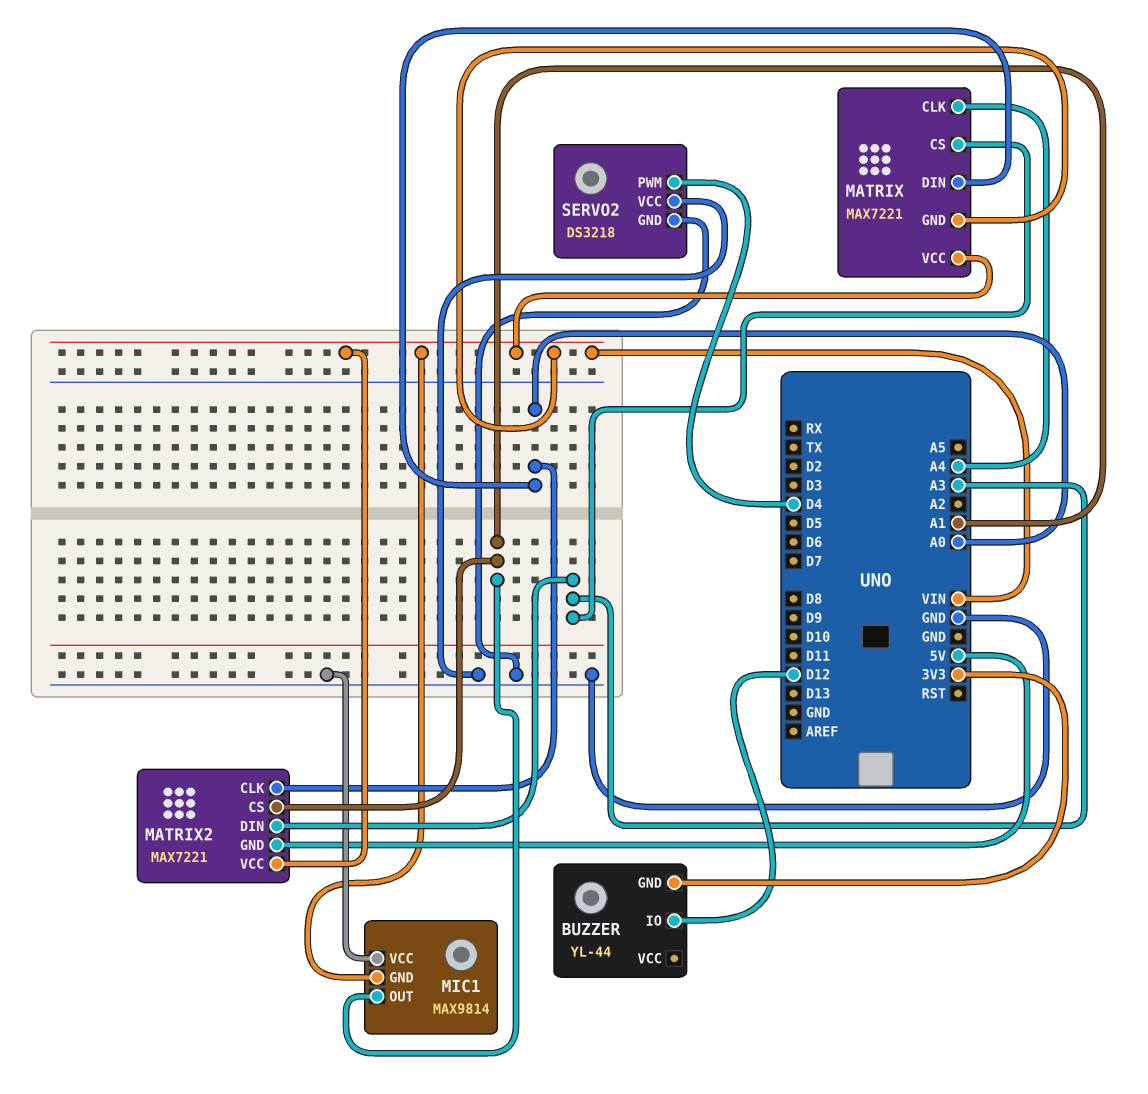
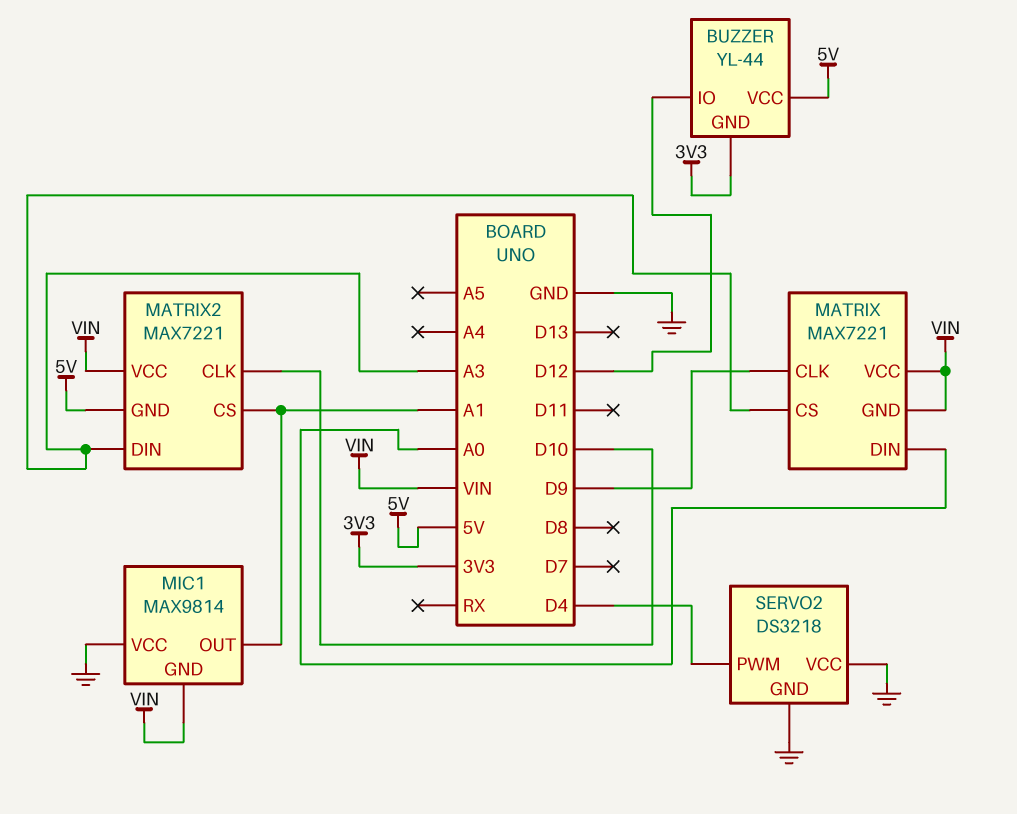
BUZZER pin VCC: none -> 5V
MATRIX pin CLK: A4 -> D9
MATRIX2 pin CLK: A0 -> D10

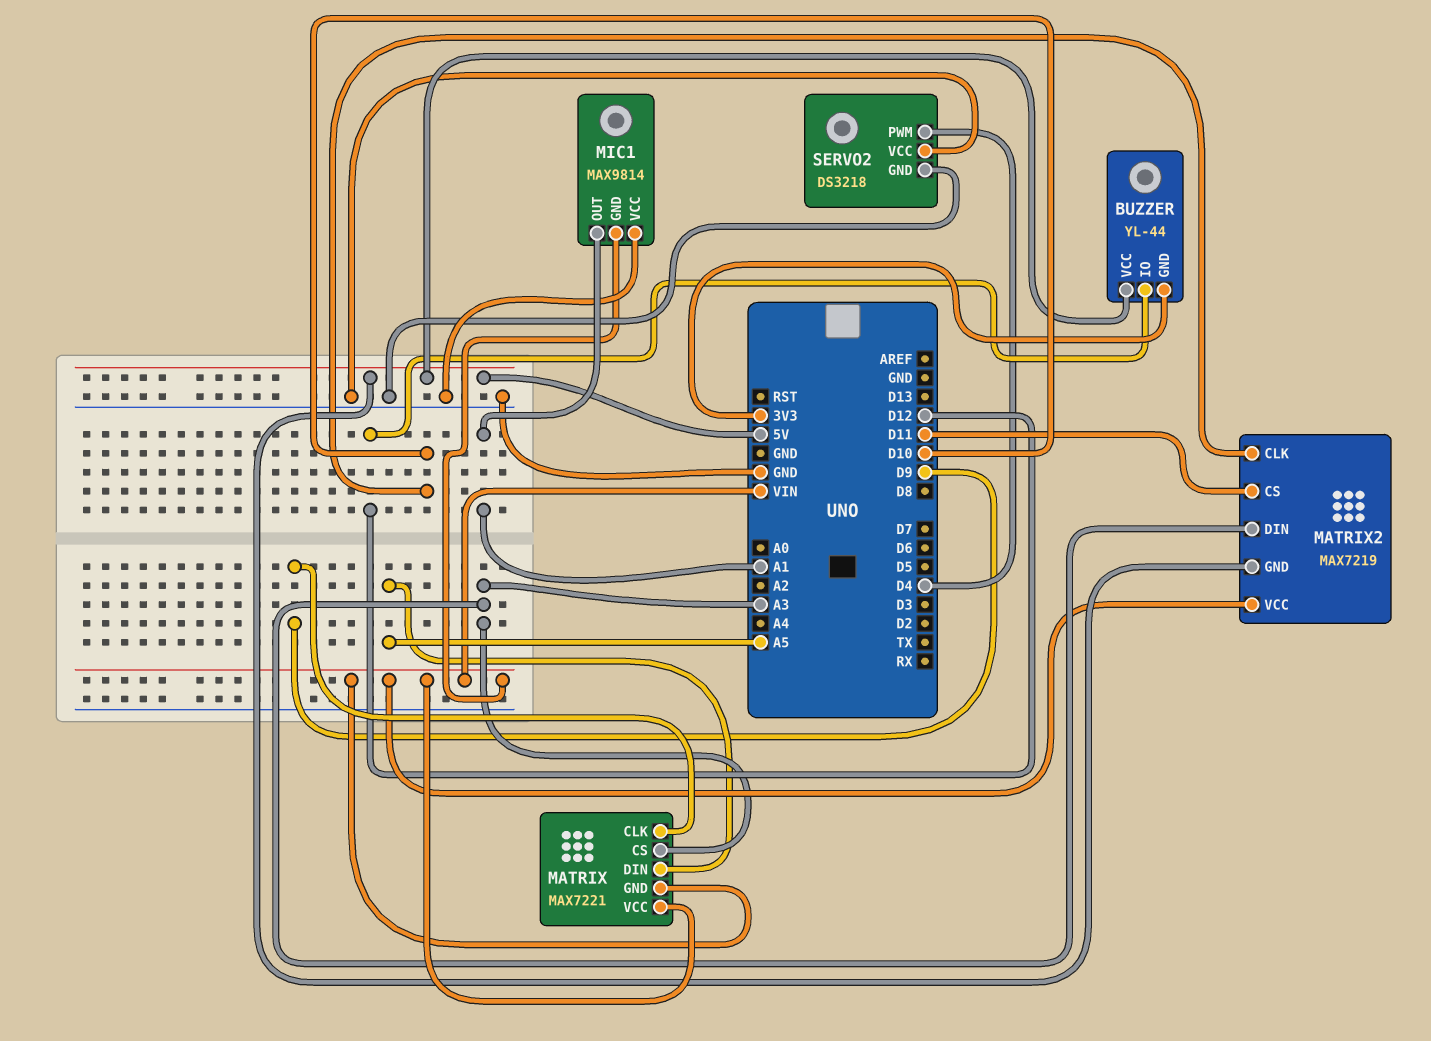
MATRIX pin DIN: A0 -> A5
MATRIX2: MAX7221 -> MAX7219
MATRIX2 pin CS: A1 -> D11

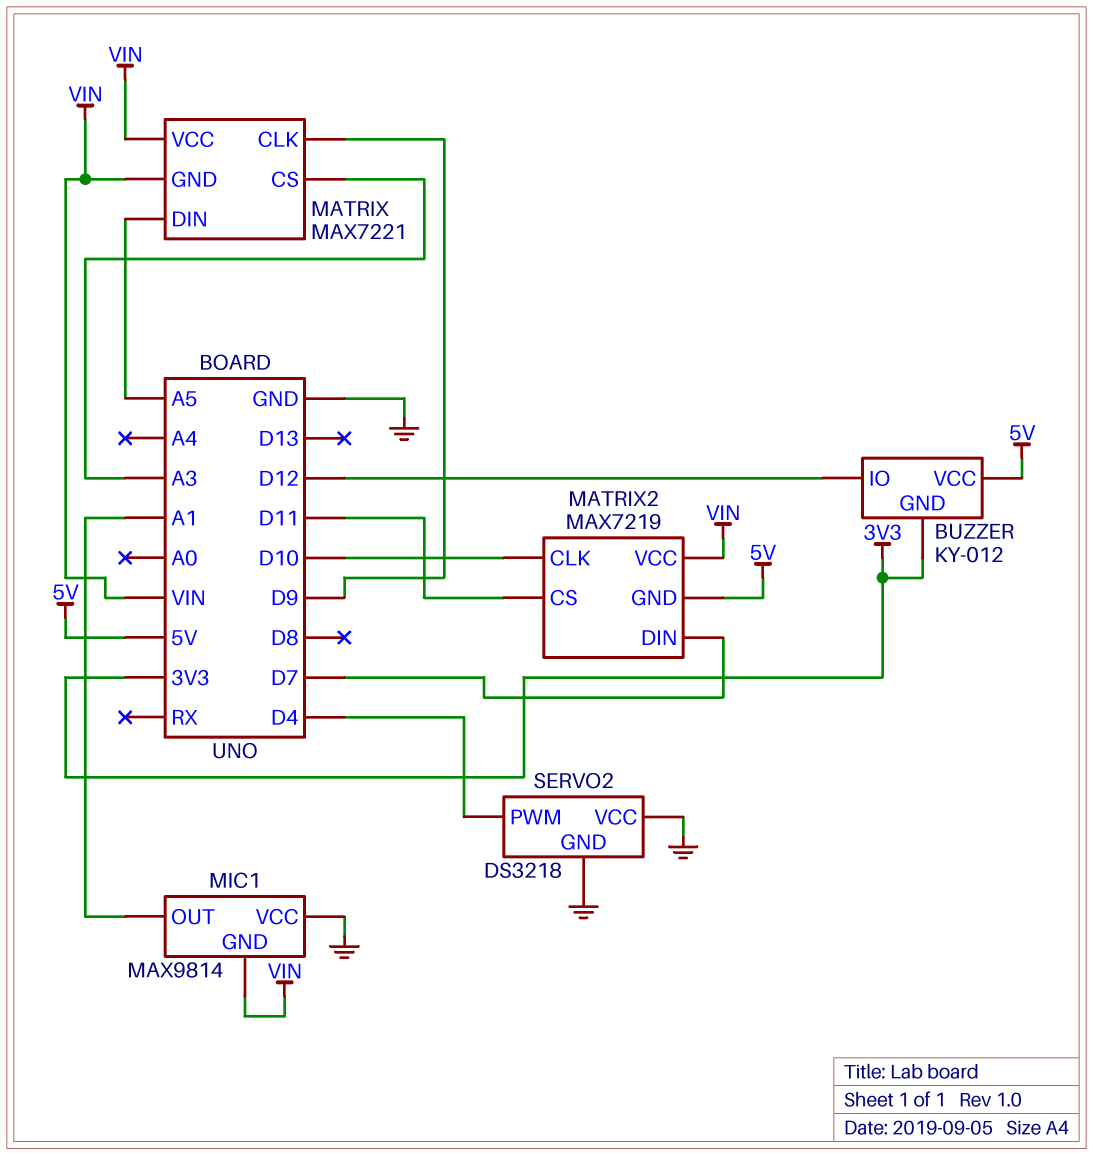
BUZZER: YL-44 -> KY-012
MATRIX2 pin DIN: A3 -> D7

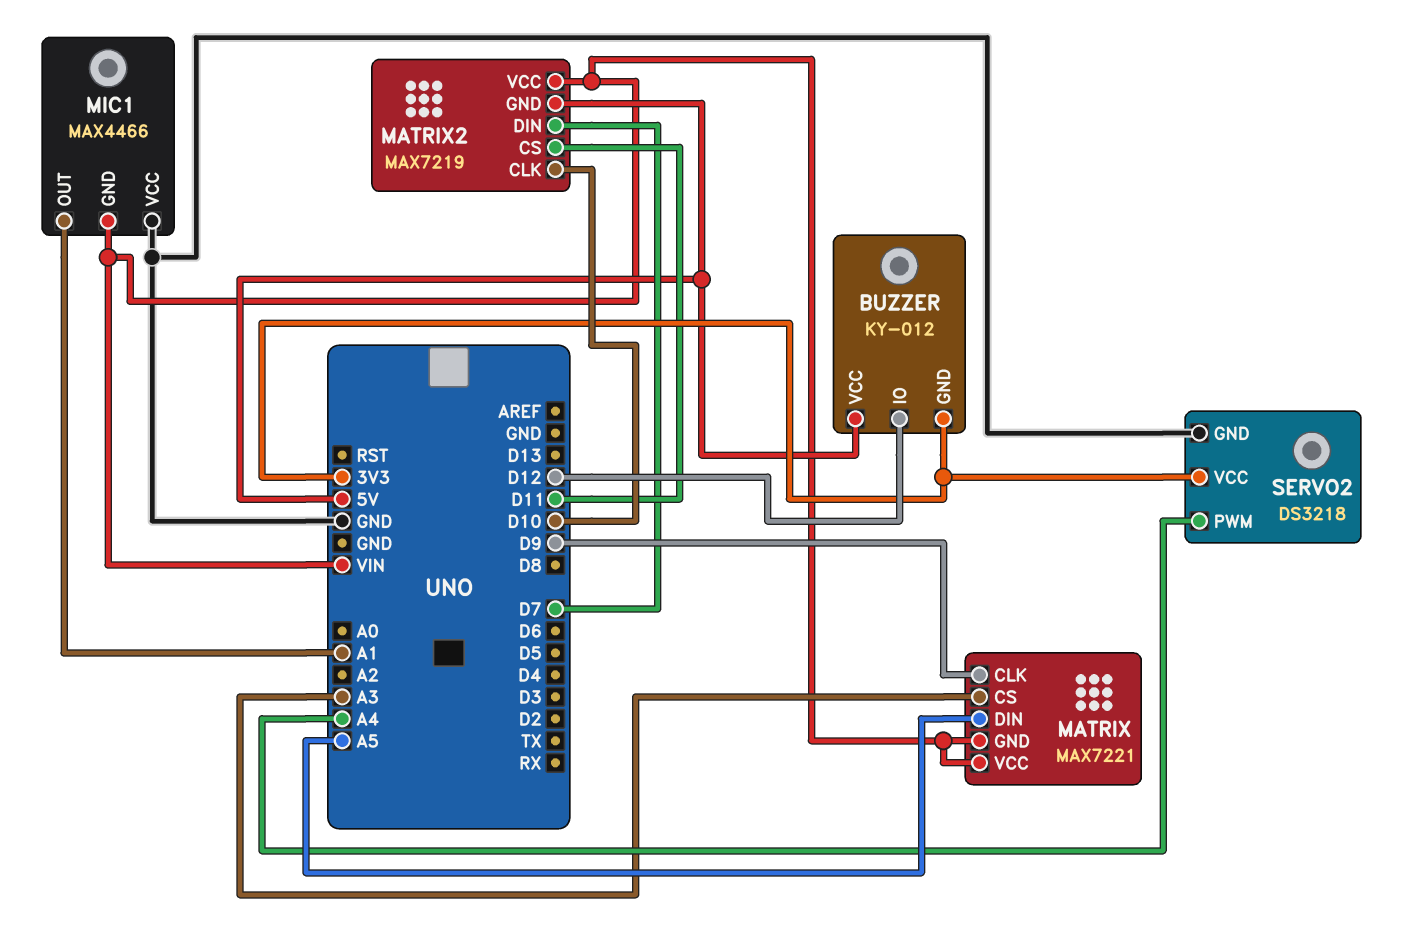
MIC1: MAX9814 -> MAX4466
SERVO2 pin PWM: D4 -> A4
SERVO2 pin VCC: GND -> 3V3

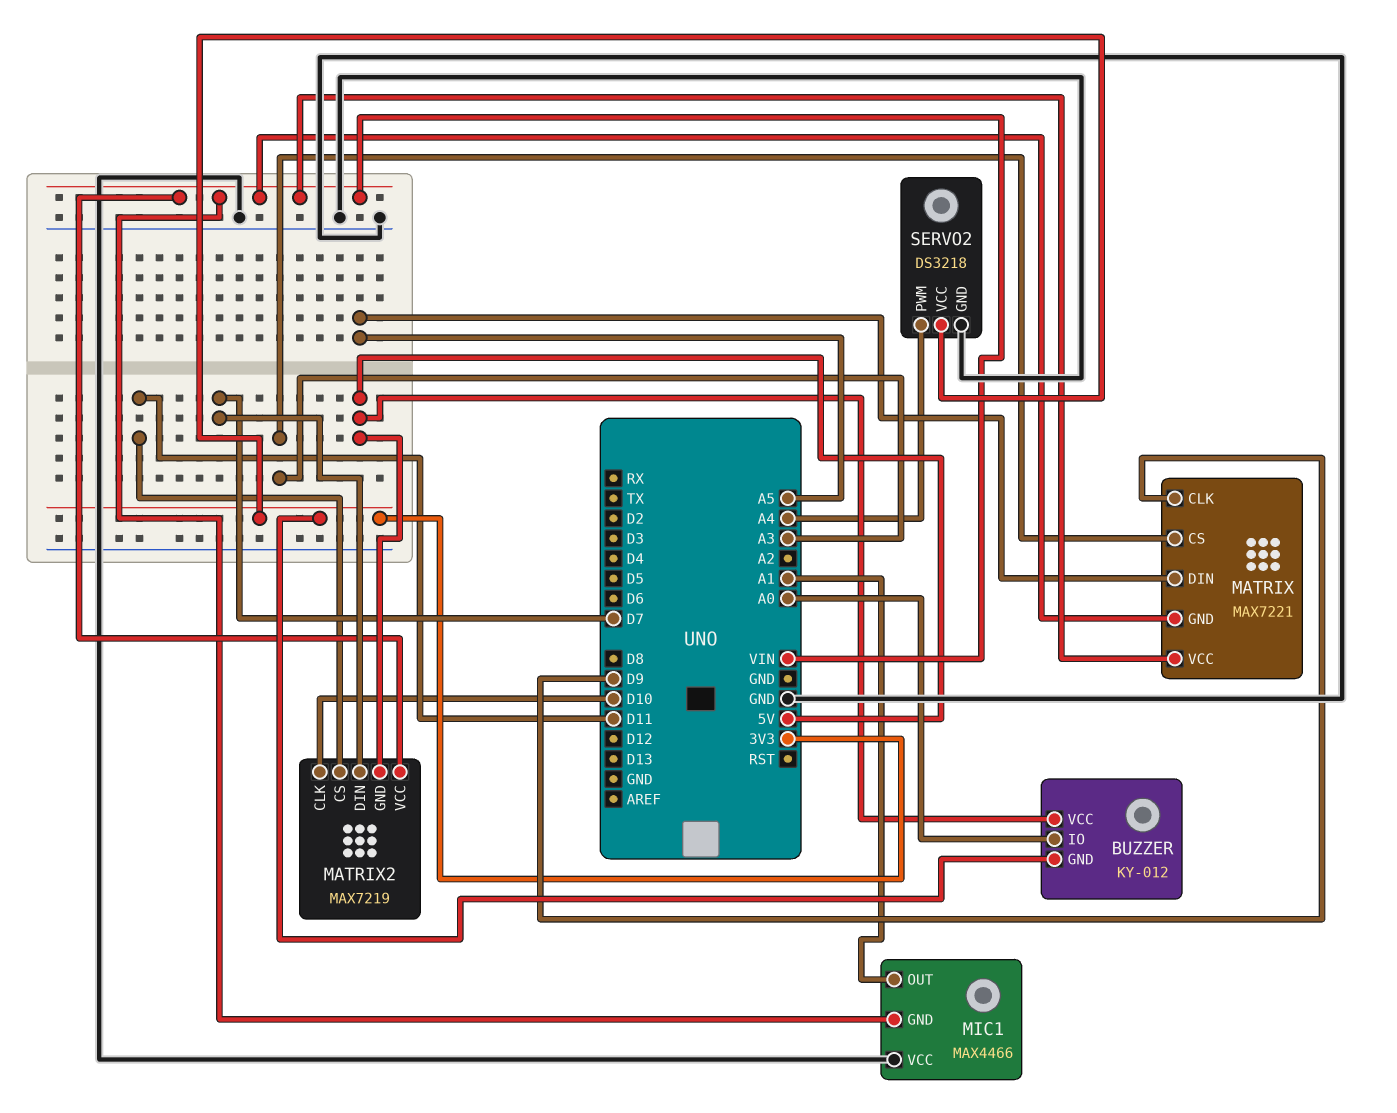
BUZZER pin IO: D12 -> A0

